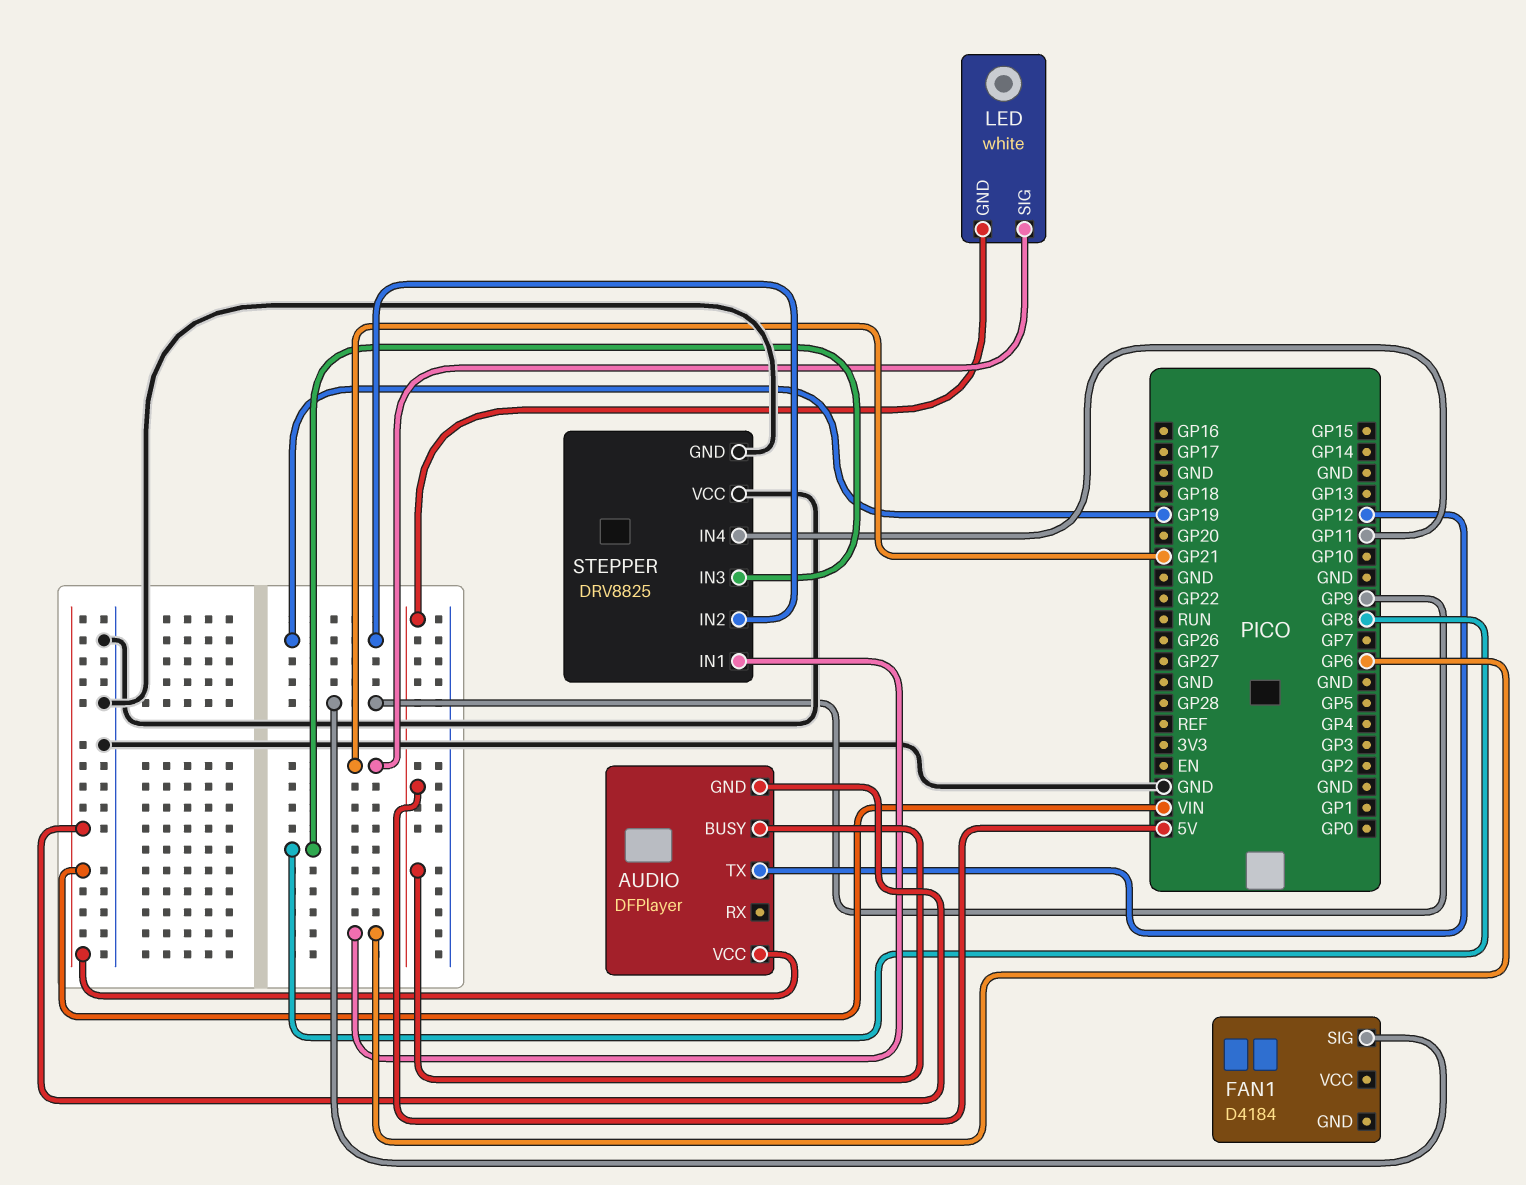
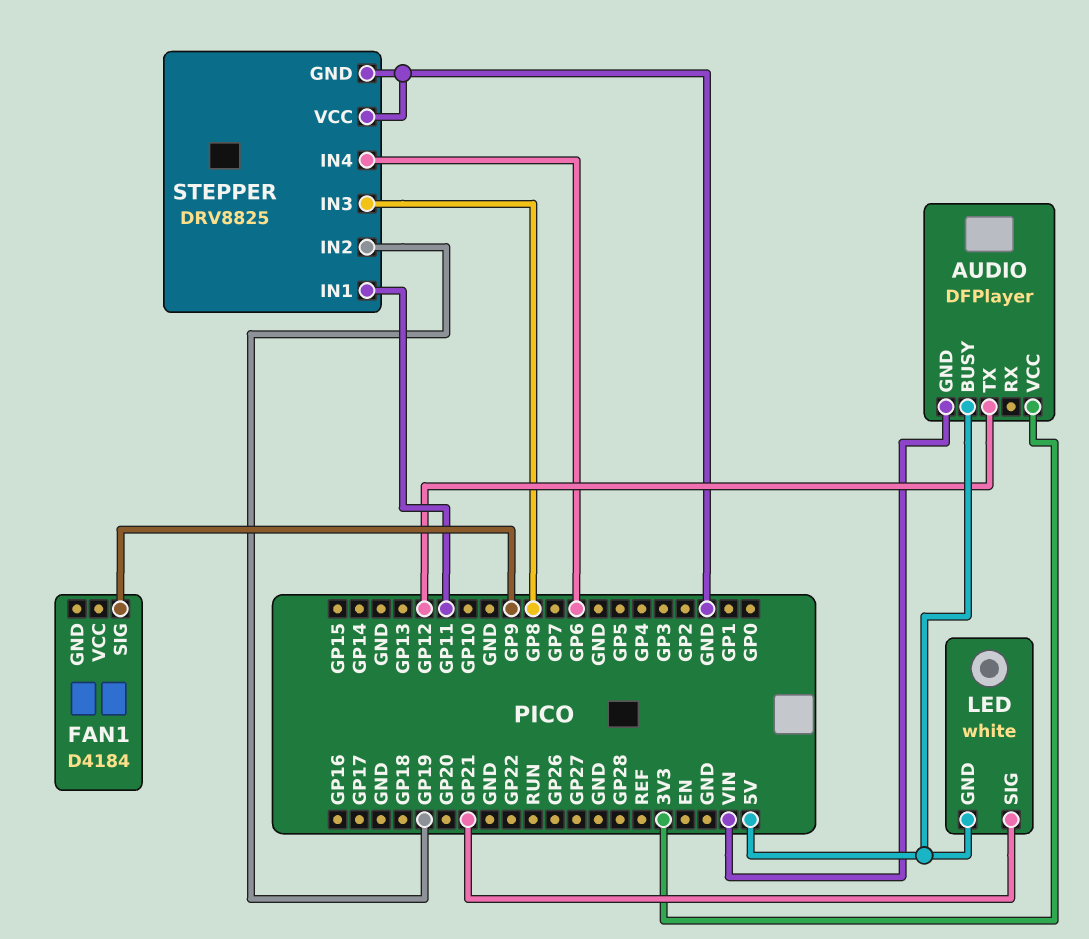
AUDIO pin VCC: VIN -> 3V3
STEPPER pin IN1: GP6 -> GP11
STEPPER pin IN4: GP11 -> GP6

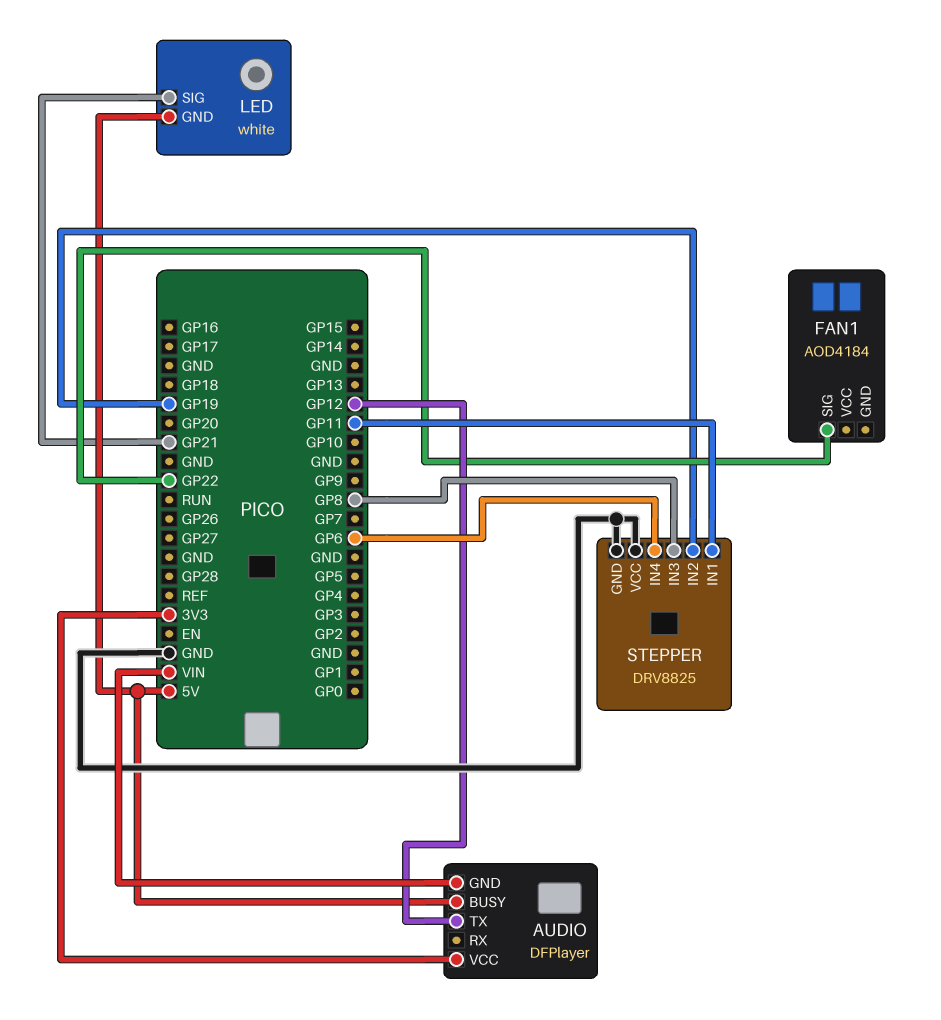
FAN1: D4184 -> AOD4184
FAN1 pin SIG: GP9 -> GP22

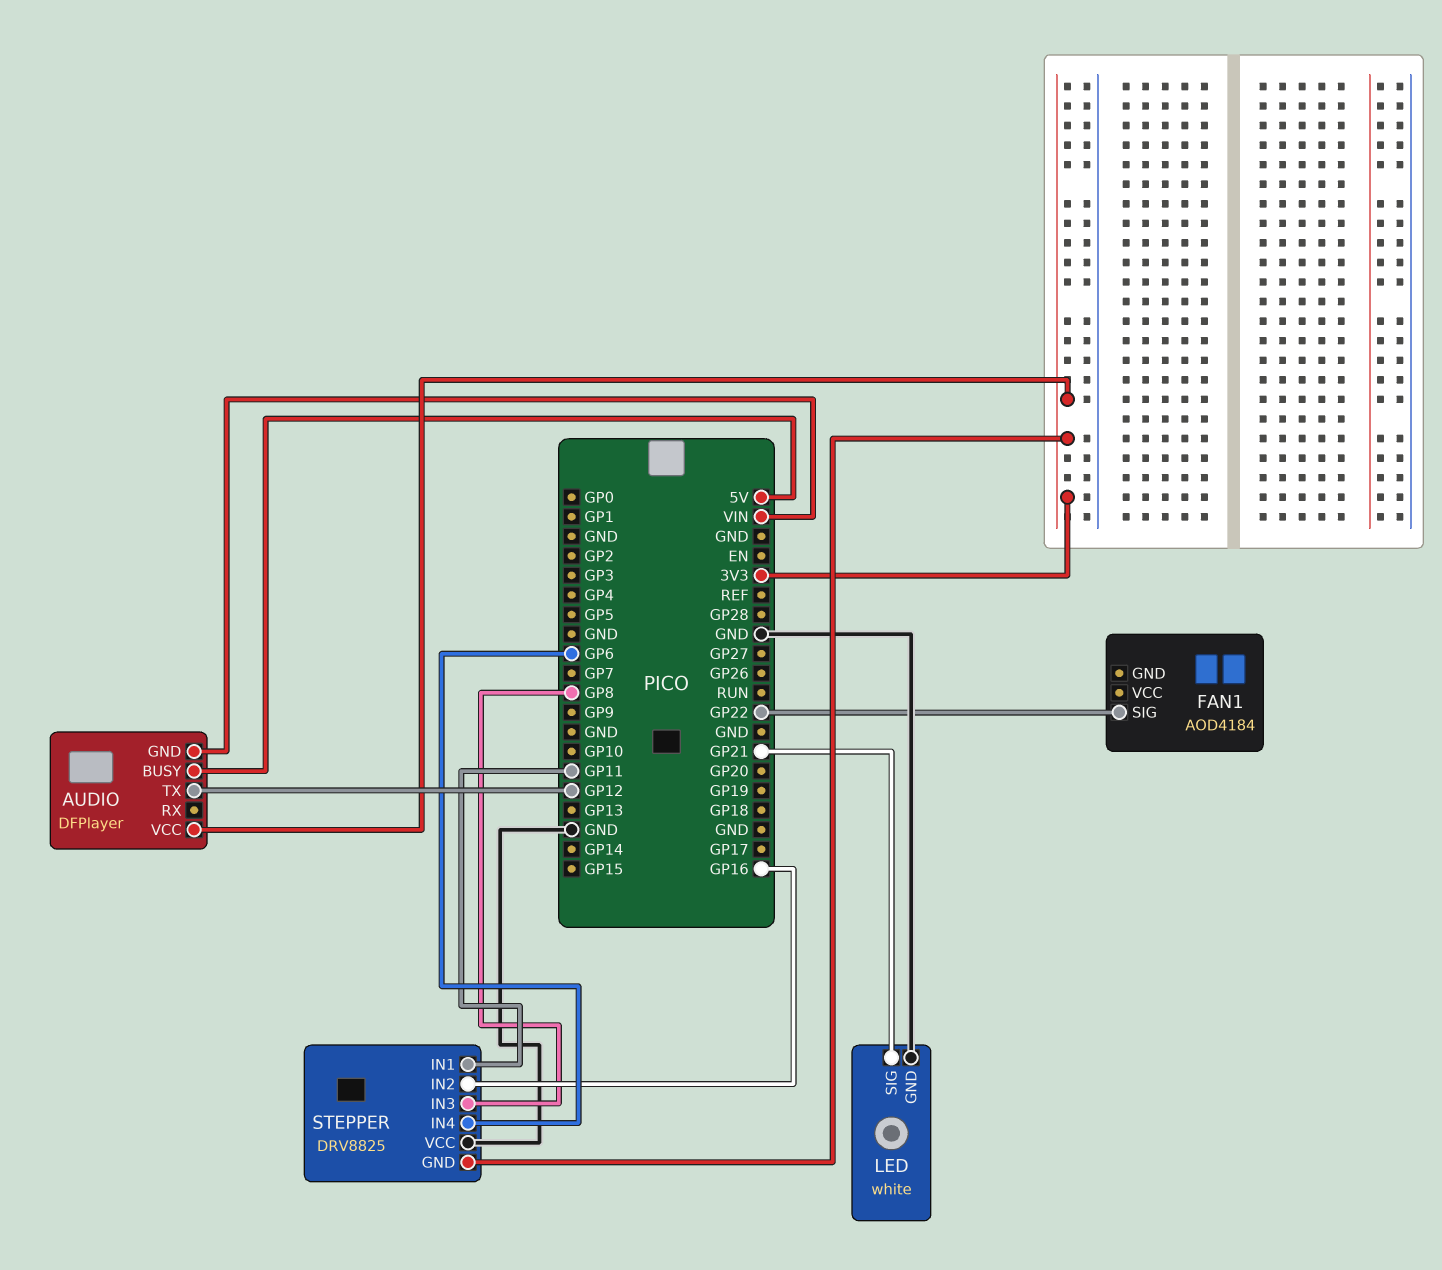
LED pin GND: 5V -> GND
STEPPER pin GND: GND -> 3V3
STEPPER pin IN2: GP19 -> GP16

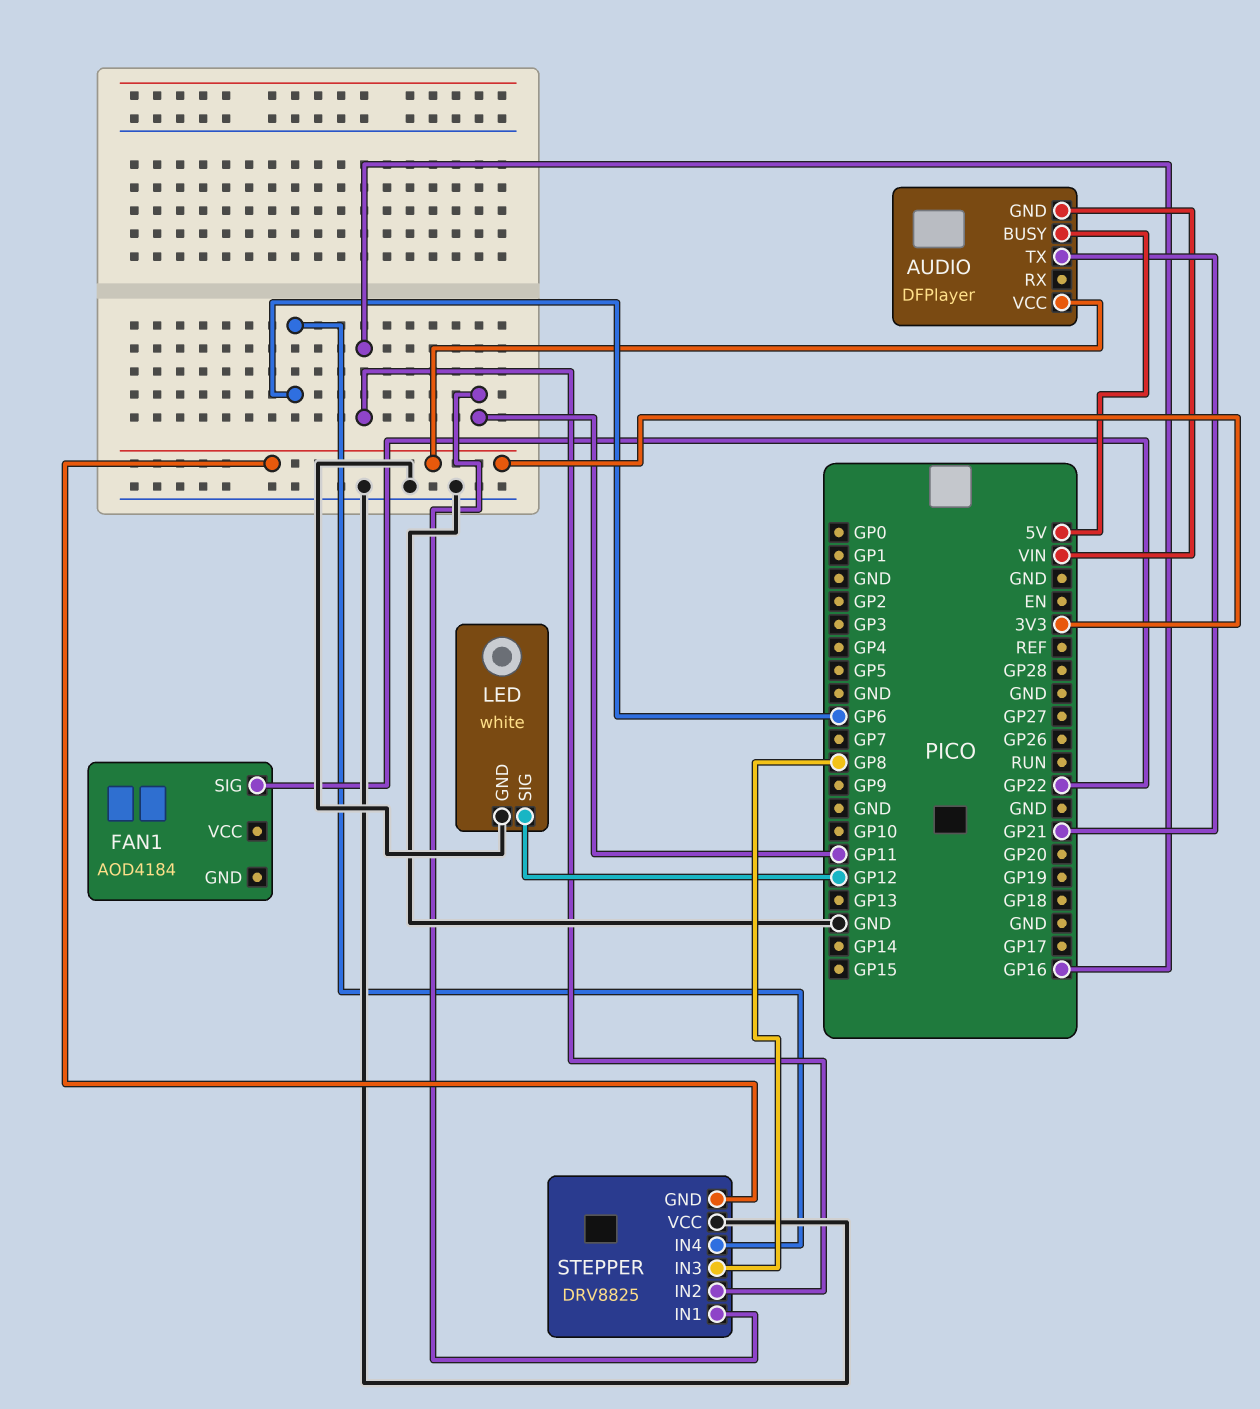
AUDIO pin TX: GP12 -> GP21
LED pin SIG: GP21 -> GP12

